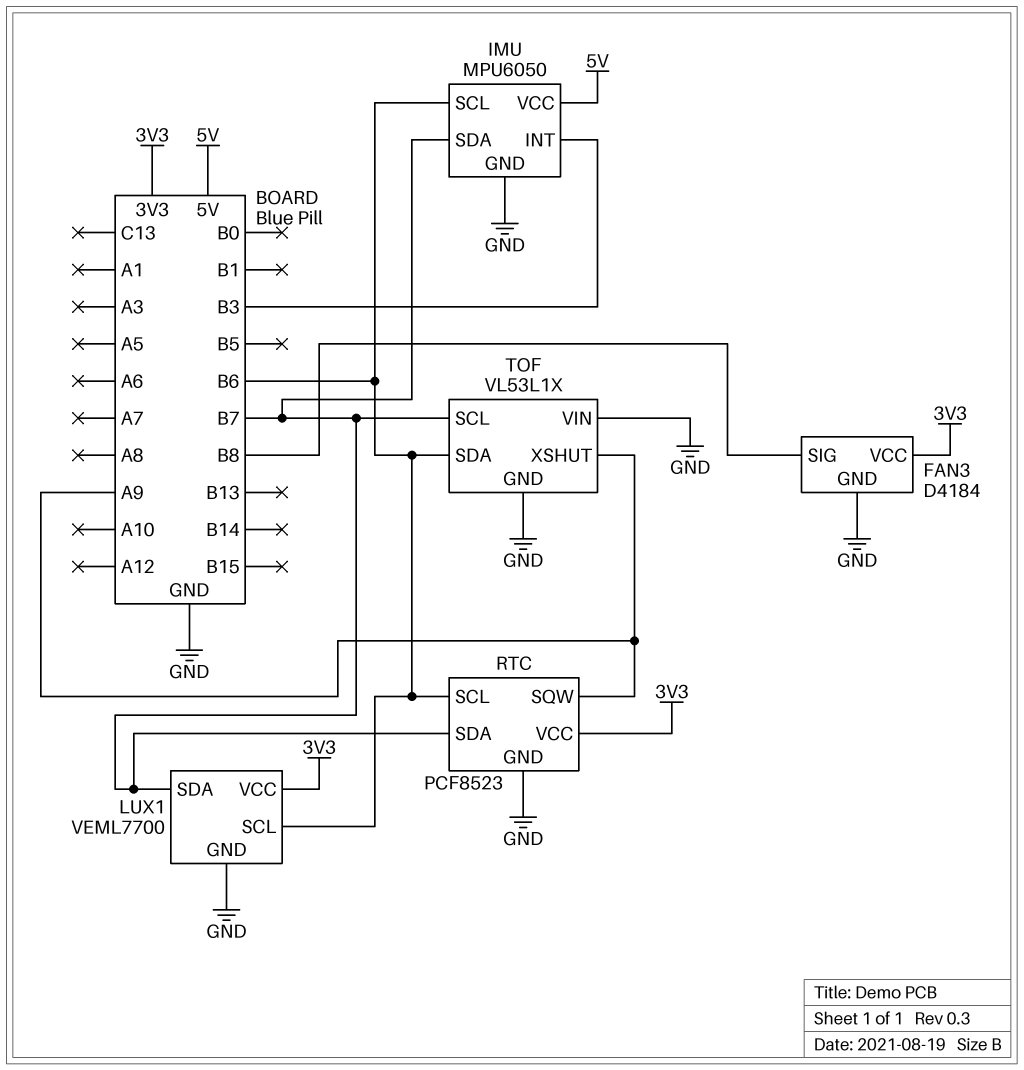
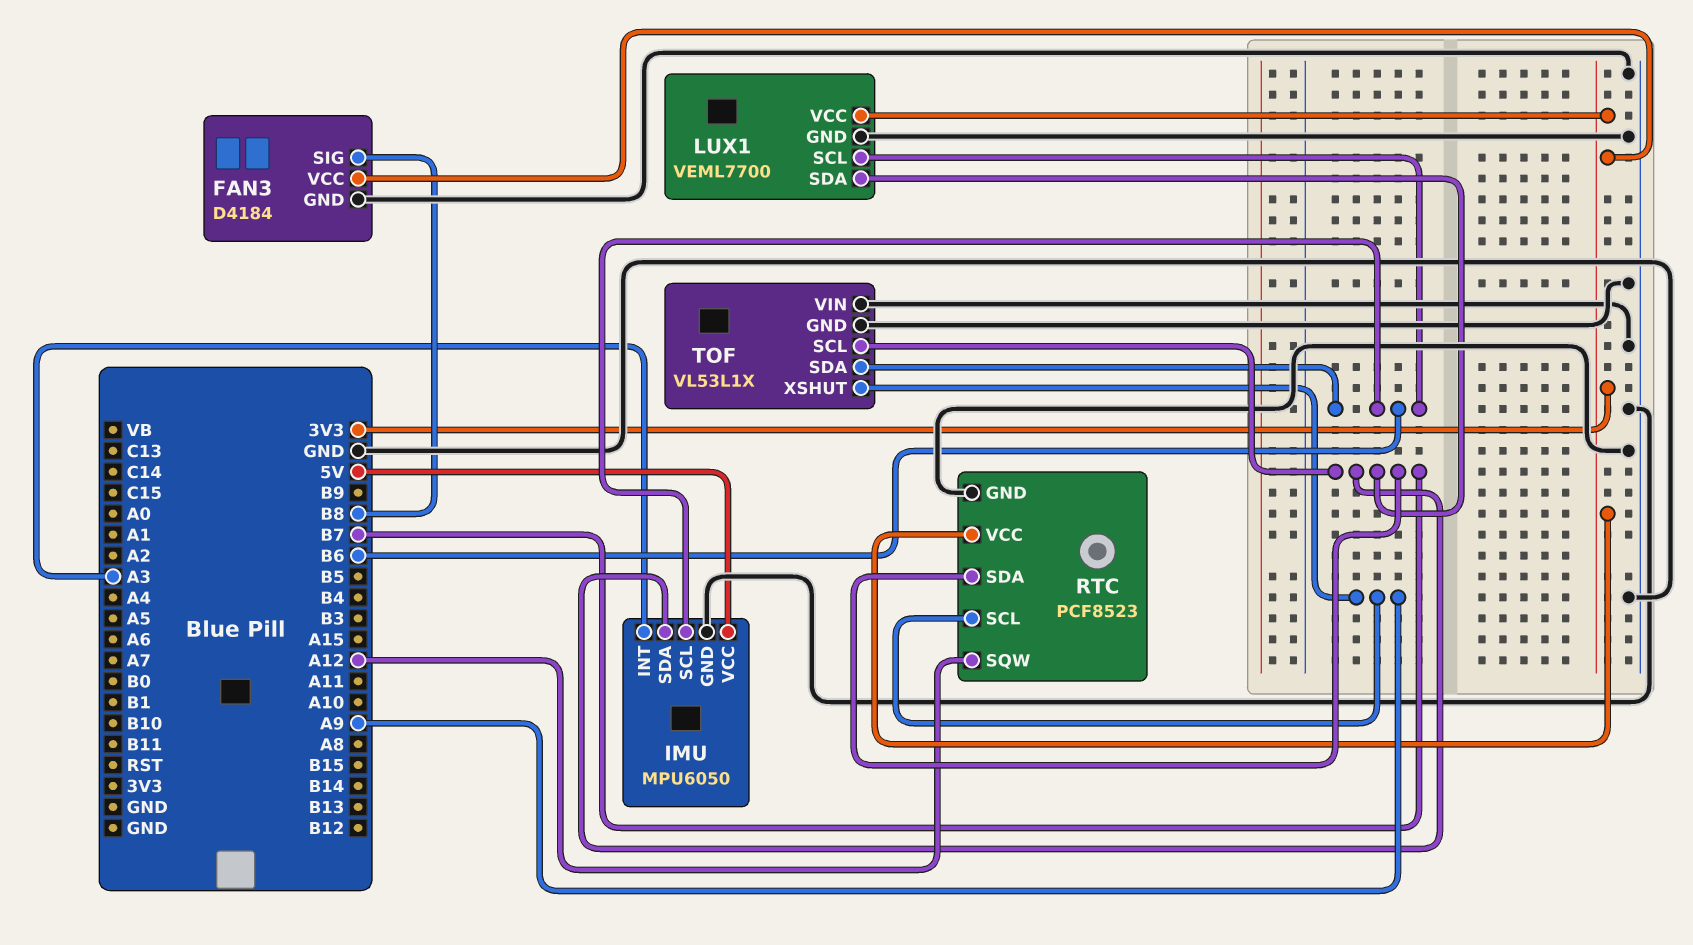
IMU pin INT: B3 -> A3
RTC pin SCL: B6 -> A9
RTC pin SQW: A9 -> A12

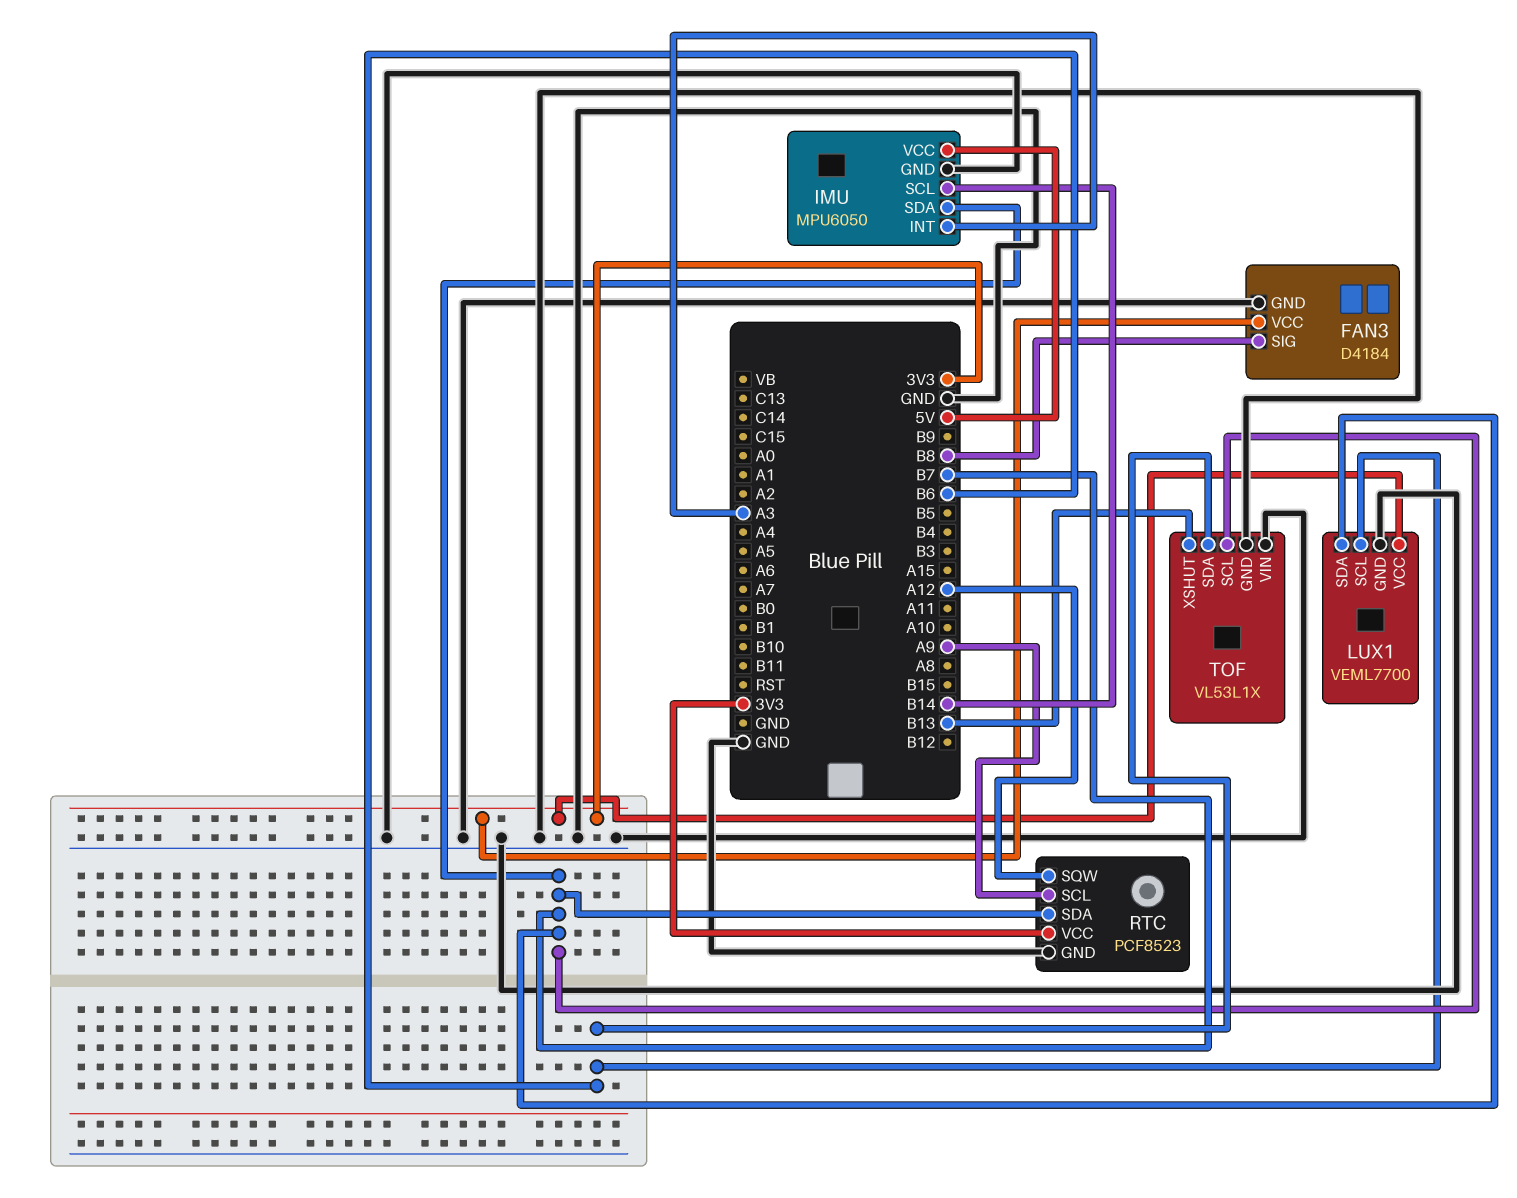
IMU pin SCL: B6 -> B14
TOF pin XSHUT: A9 -> B13

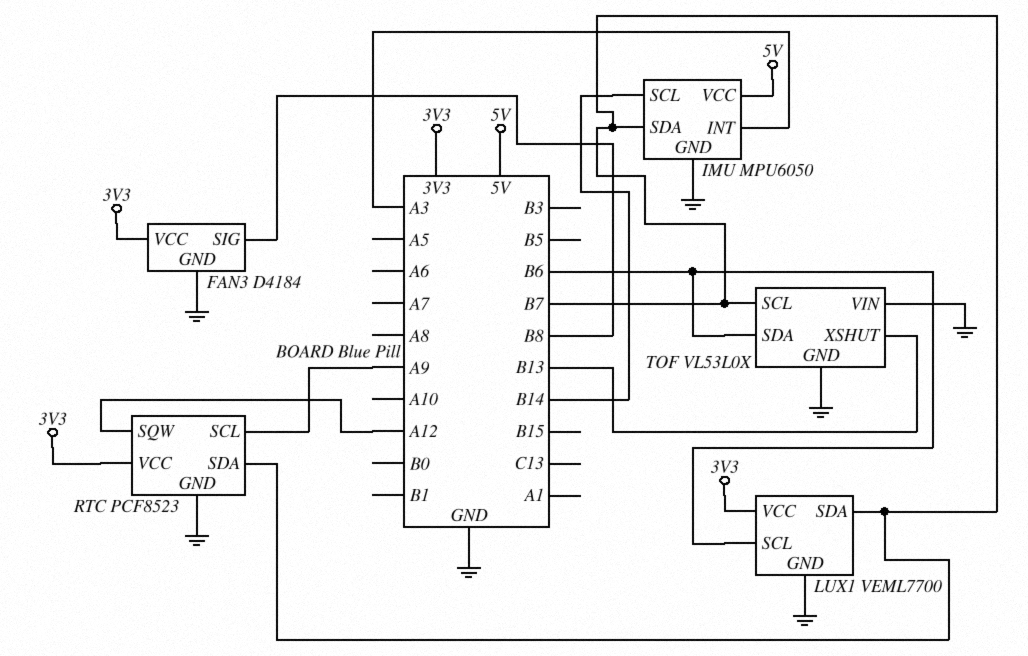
TOF: VL53L1X -> VL53L0X

